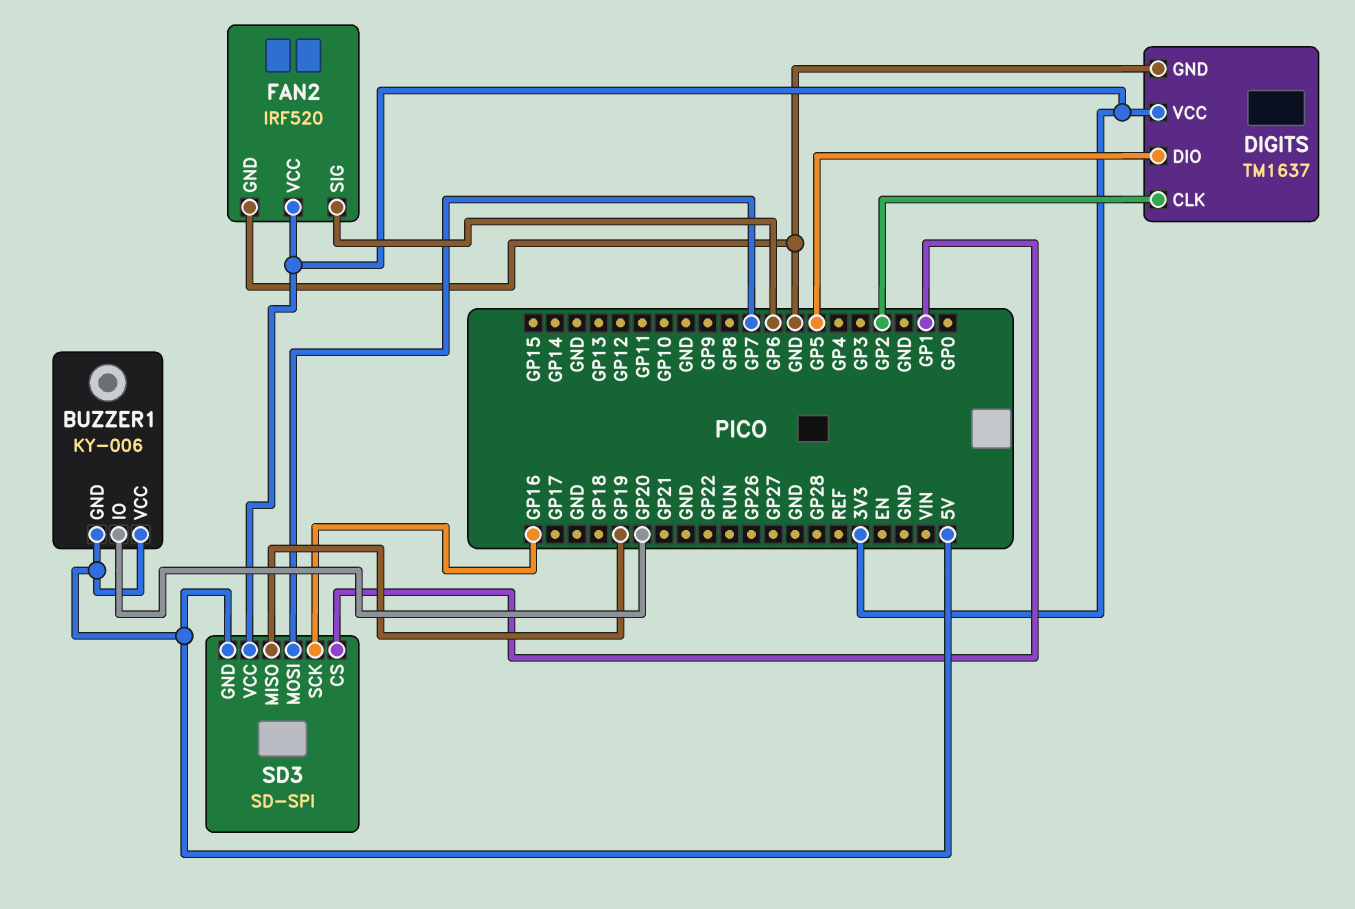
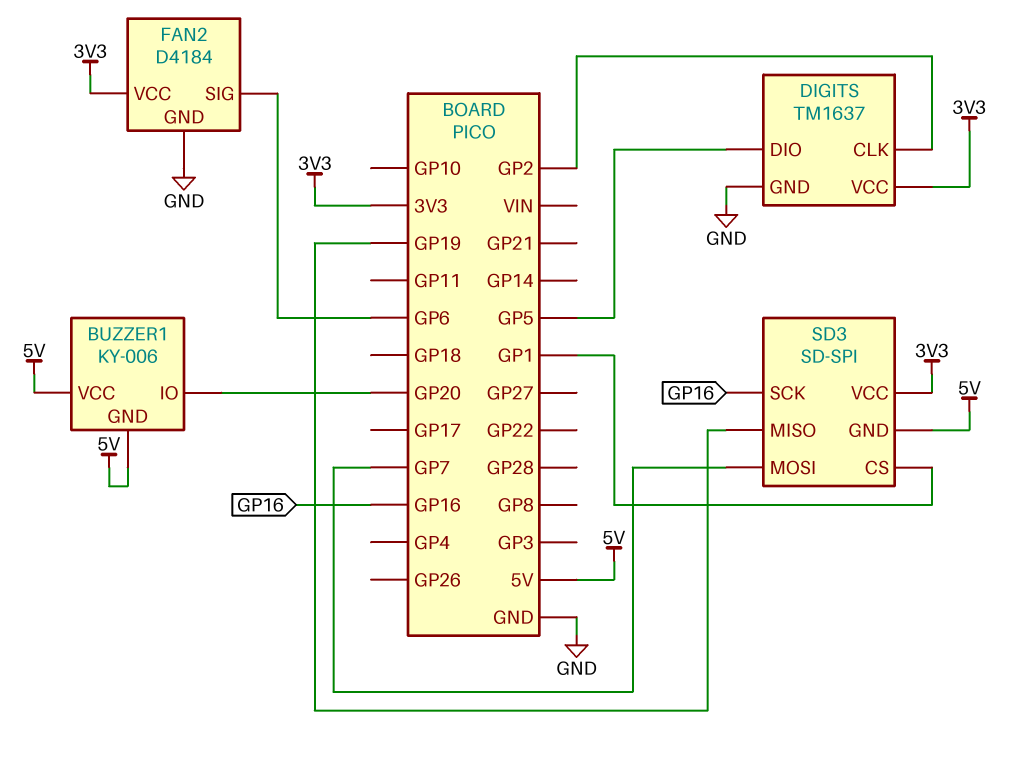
FAN2: IRF520 -> D4184

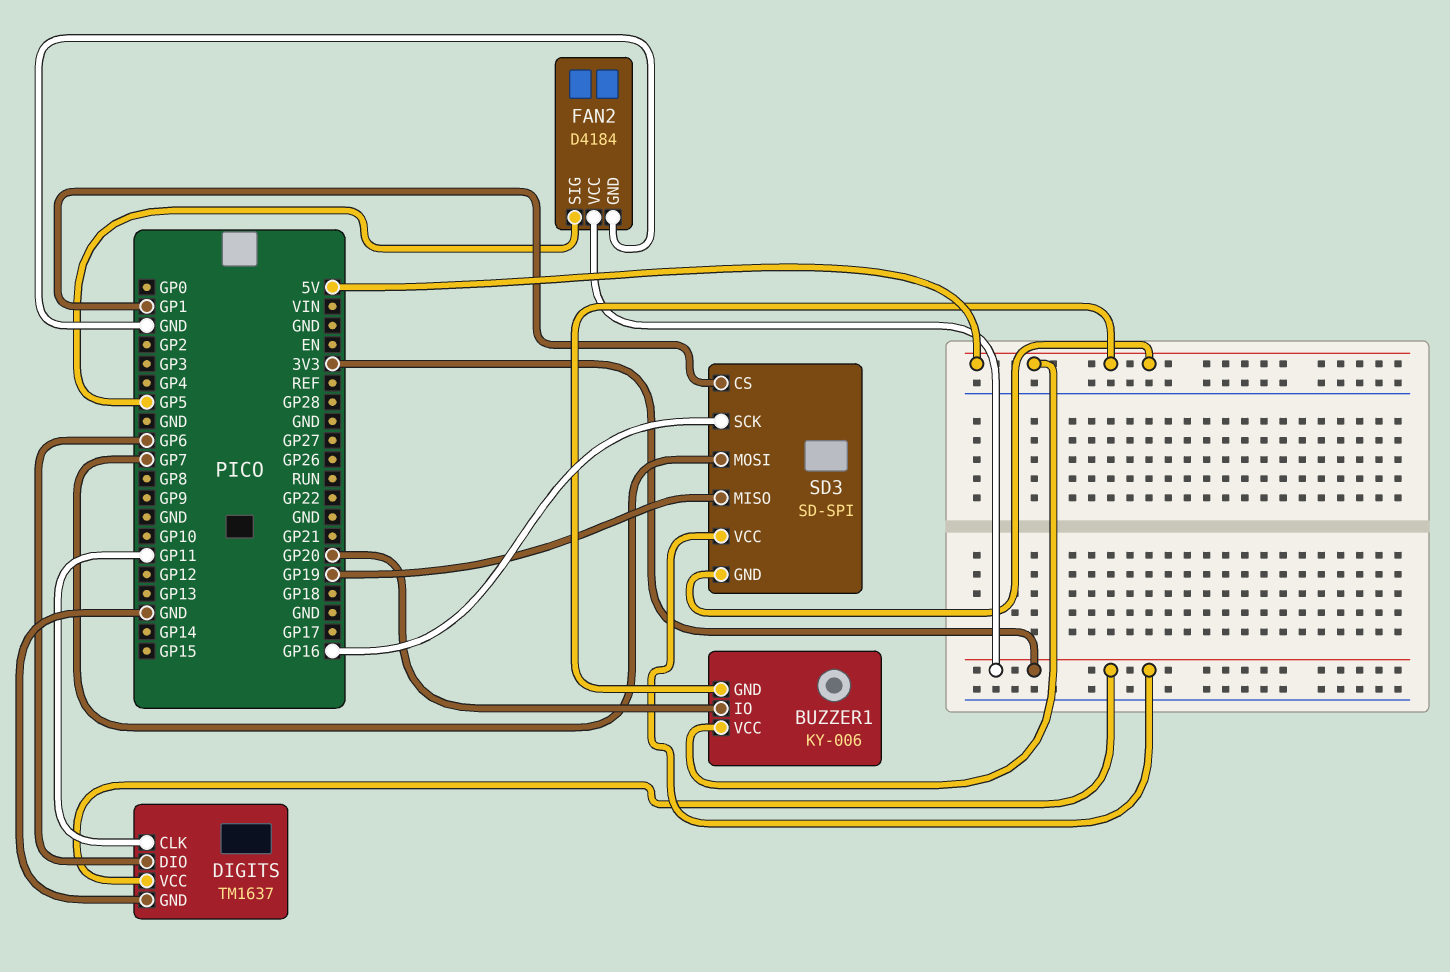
DIGITS pin CLK: GP2 -> GP11
DIGITS pin DIO: GP5 -> GP6
FAN2 pin SIG: GP6 -> GP5

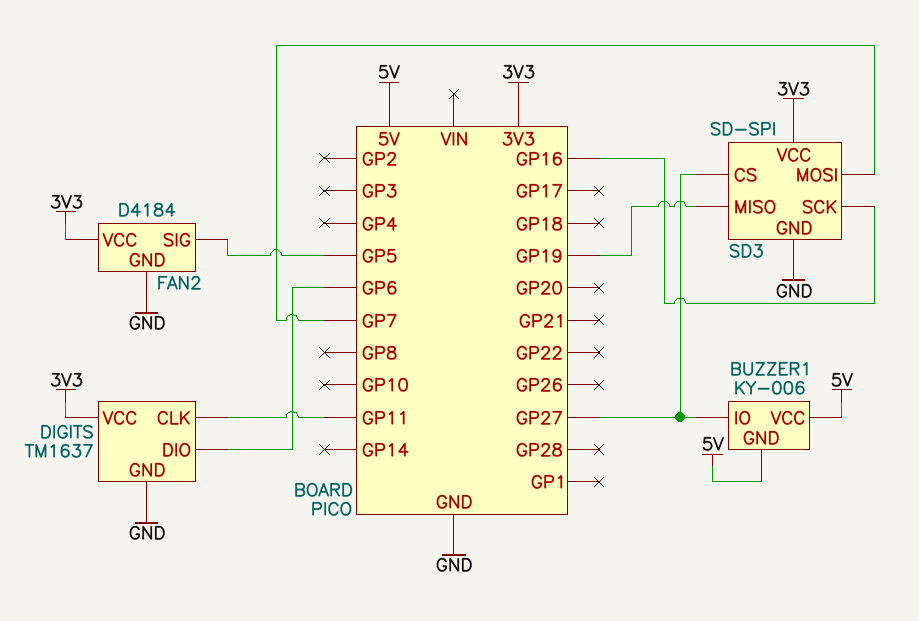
BUZZER1 pin IO: GP20 -> GP27
SD3 pin CS: GP1 -> GP27
SD3 pin GND: 5V -> GND

